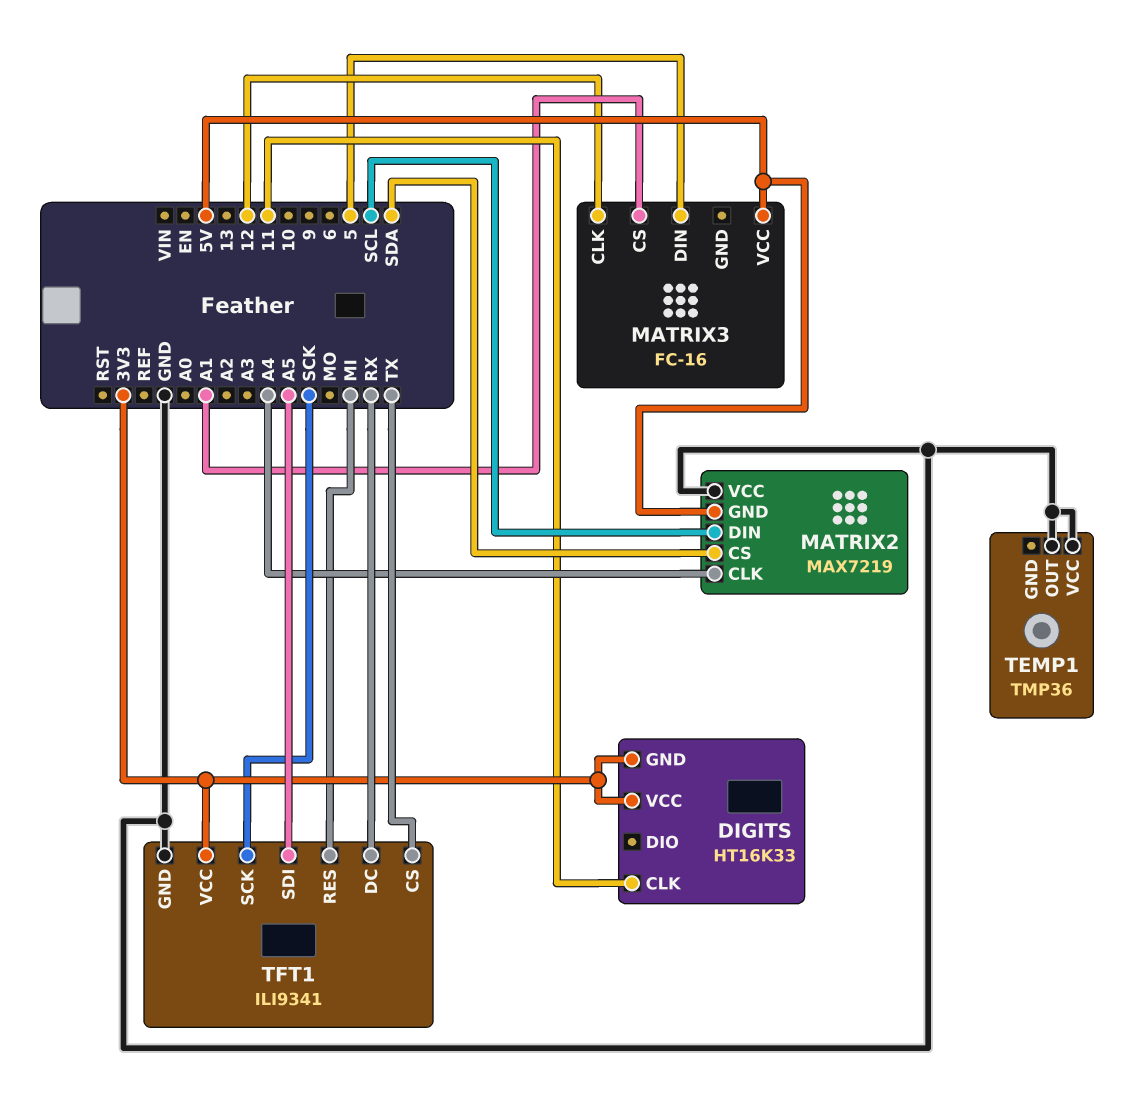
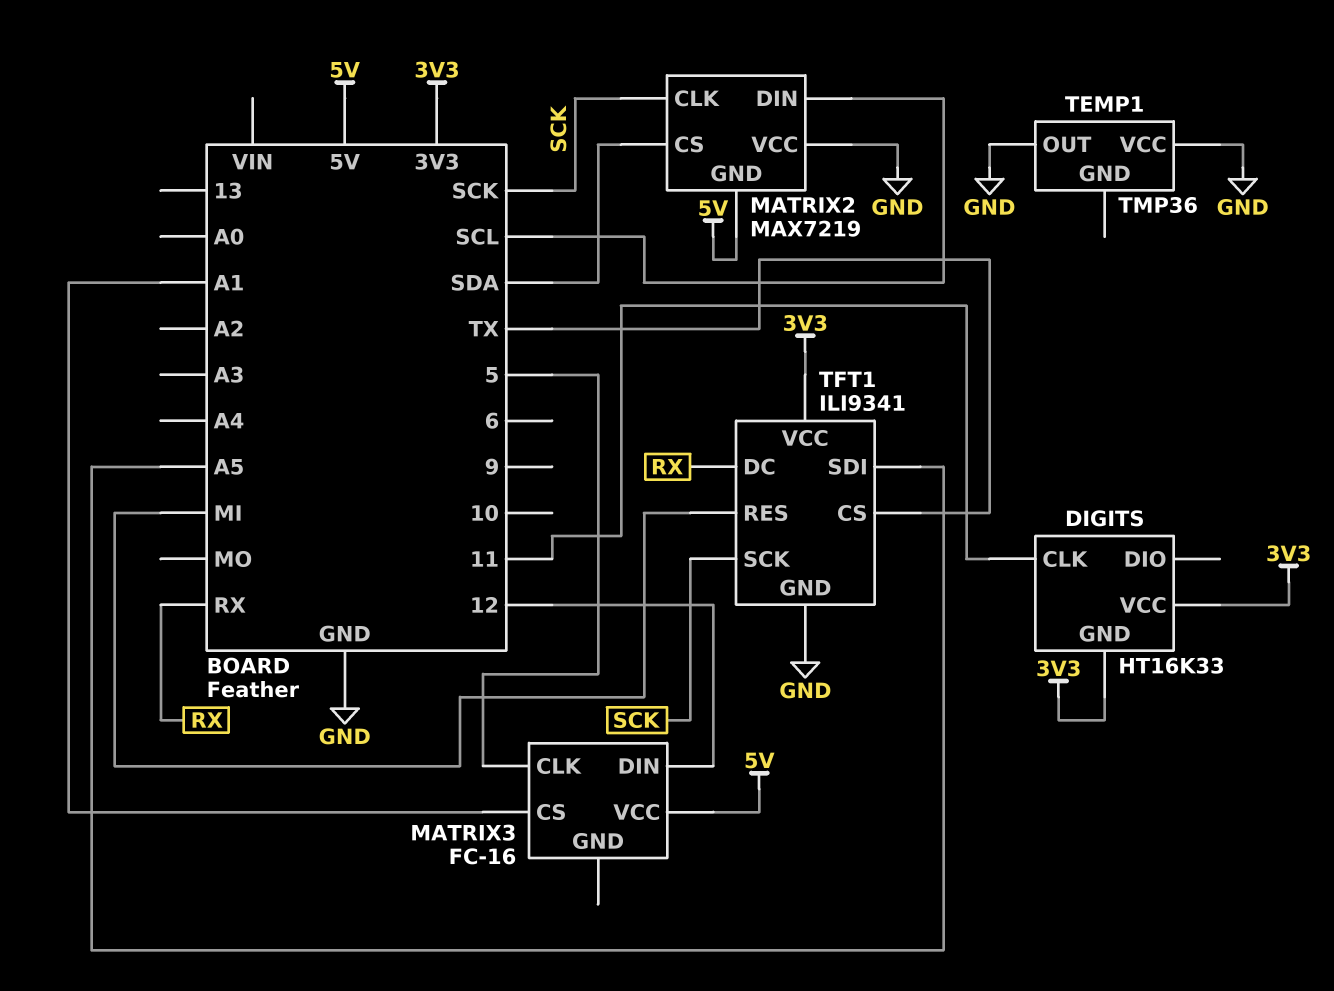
MATRIX2 pin CLK: A4 -> SCK
MATRIX3 pin CLK: 12 -> 5
MATRIX3 pin DIN: 5 -> 12

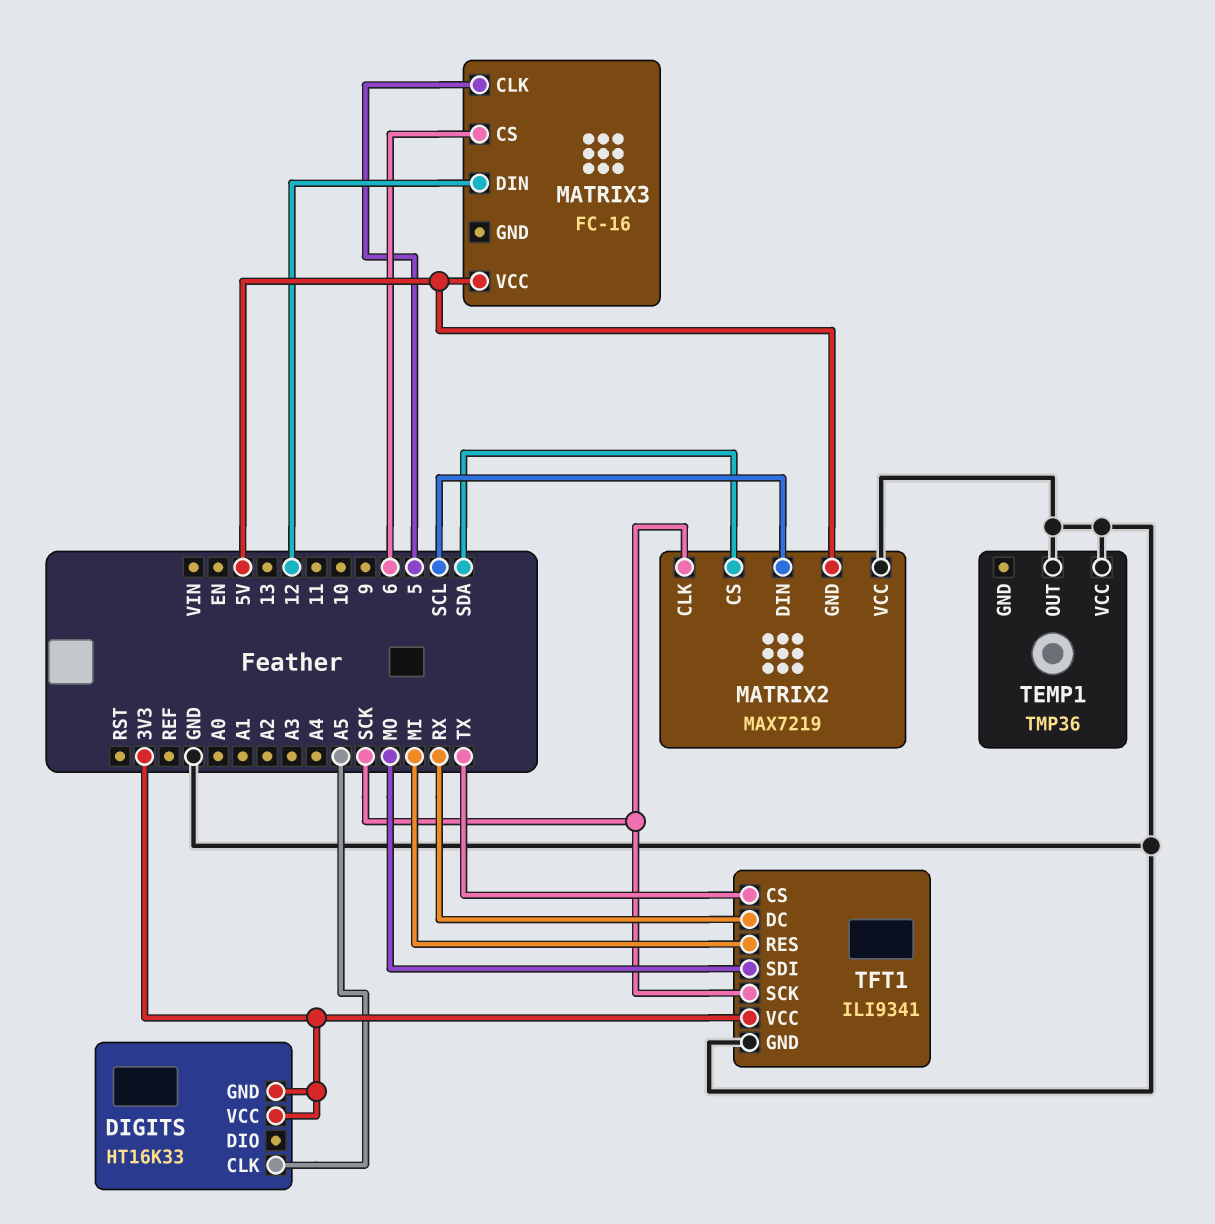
DIGITS pin CLK: 11 -> A5
MATRIX3 pin CS: A1 -> 6
TFT1 pin SDI: A5 -> MO

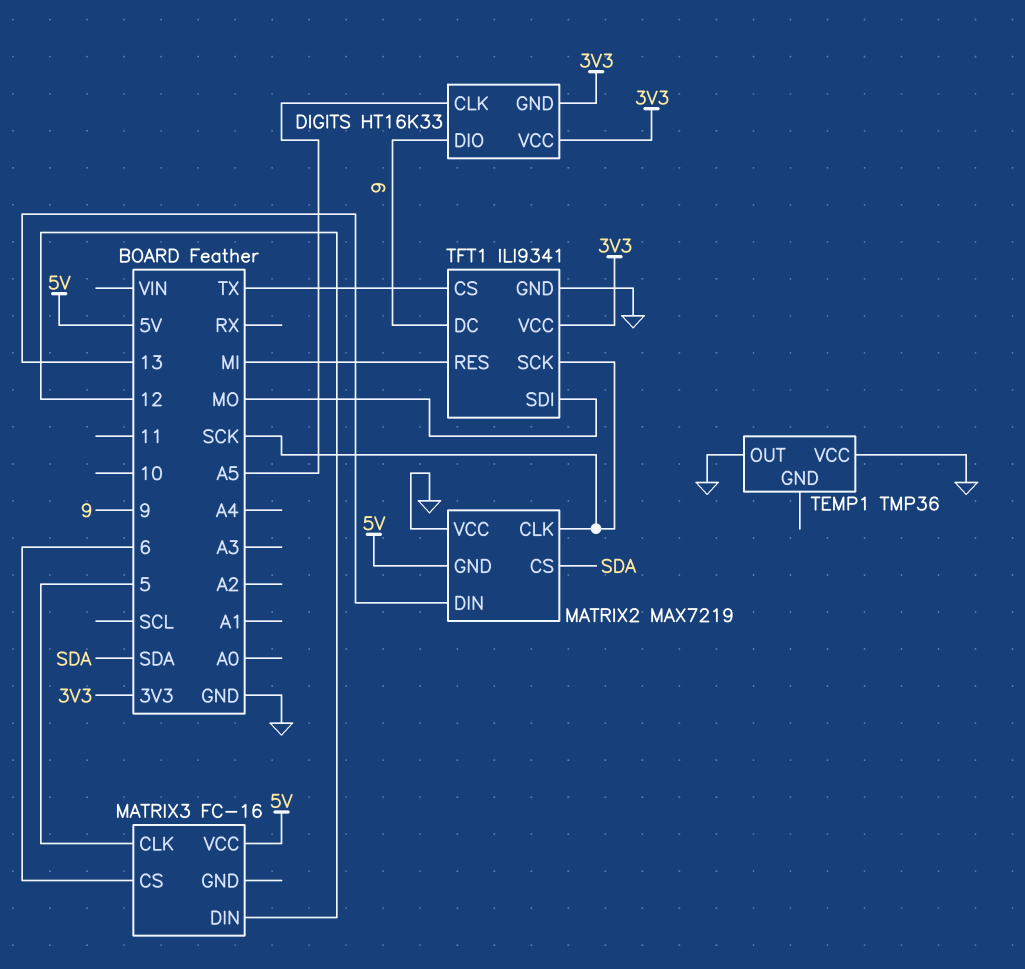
DIGITS pin DIO: none -> 9
MATRIX2 pin DIN: SCL -> 13
TFT1 pin DC: RX -> 9

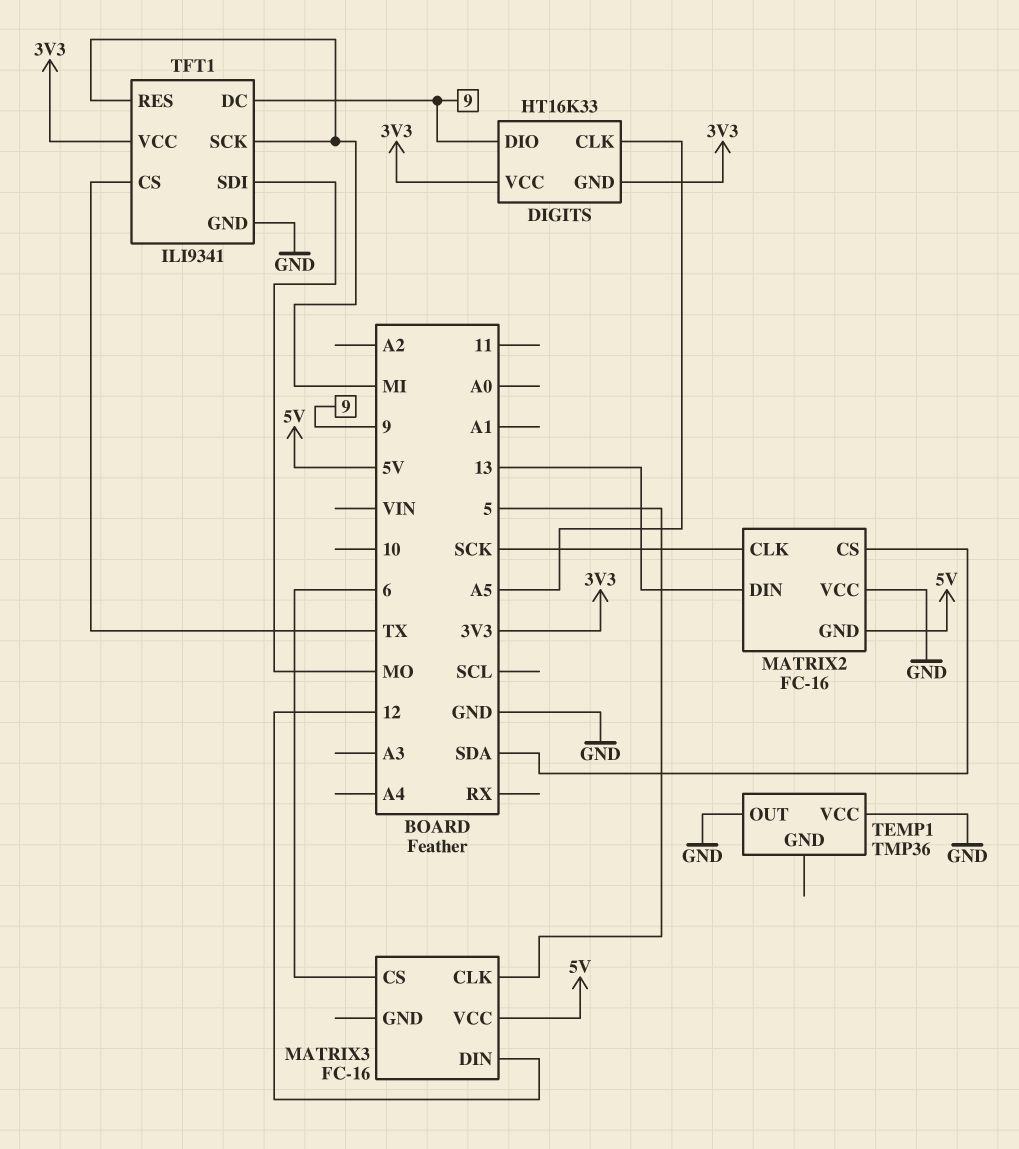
MATRIX2: MAX7219 -> FC-16
TFT1 pin SCK: SCK -> MI

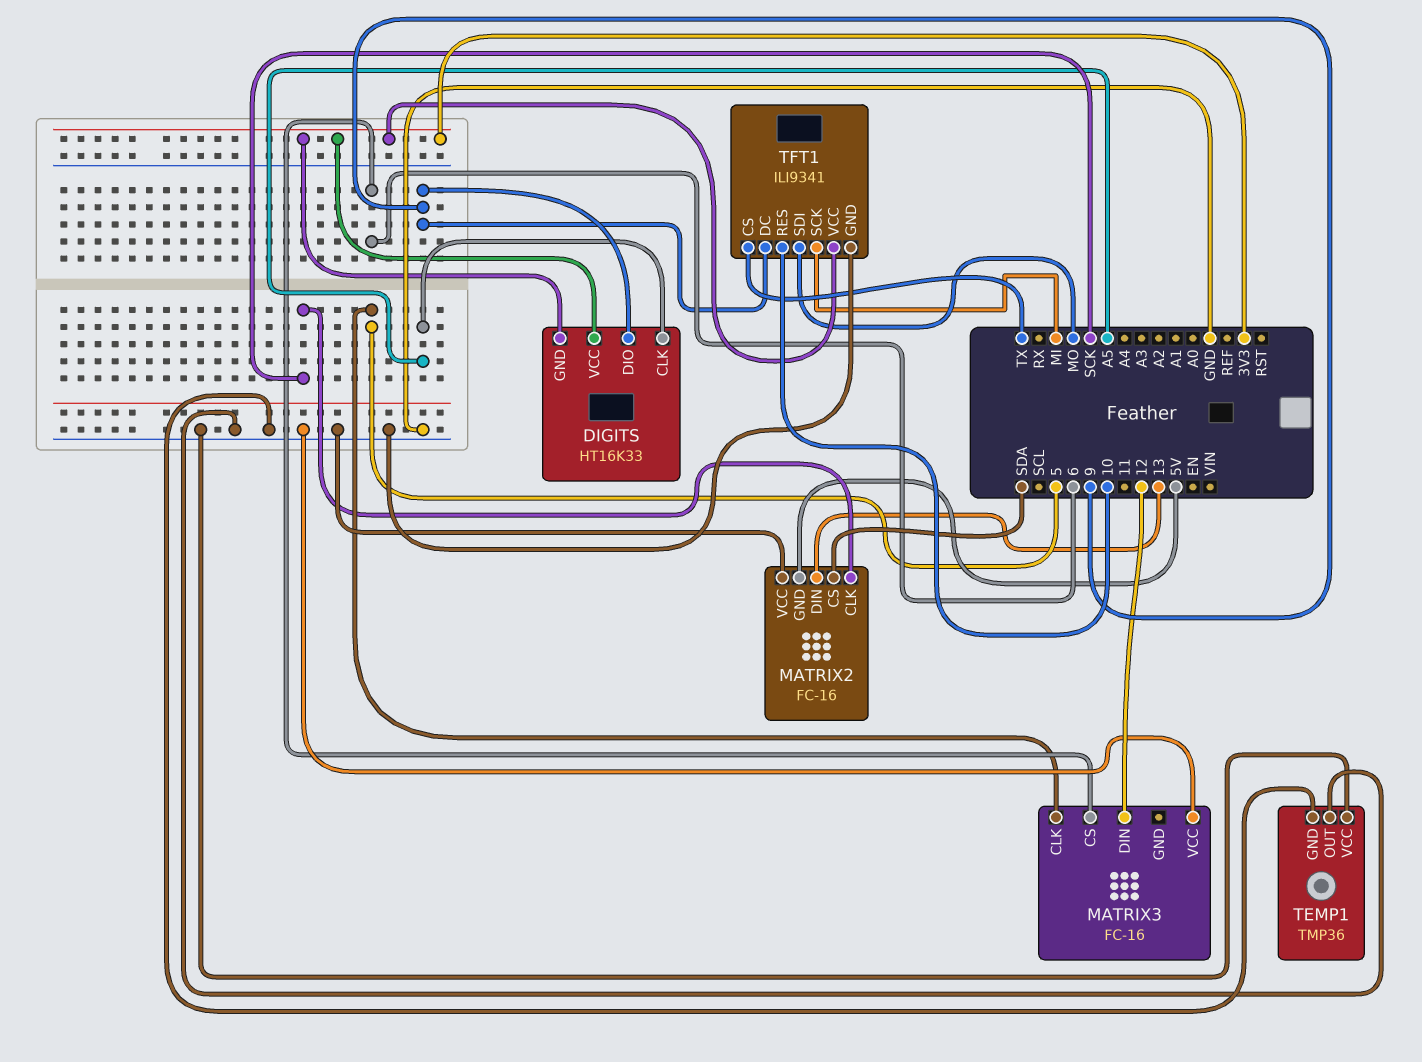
MATRIX3 pin VCC: 5V -> GND
TEMP1 pin GND: none -> GND
TFT1 pin RES: MI -> 10

